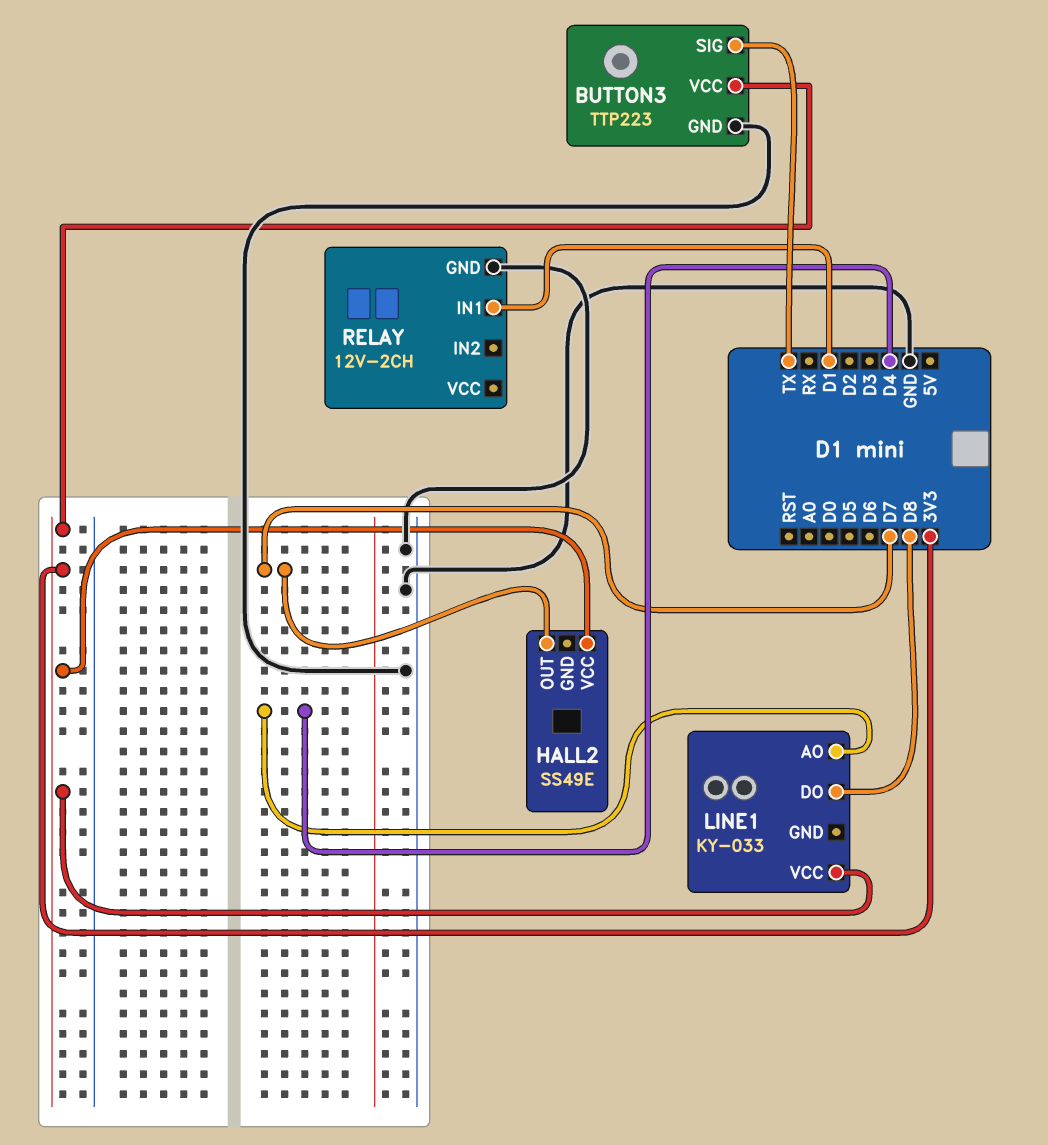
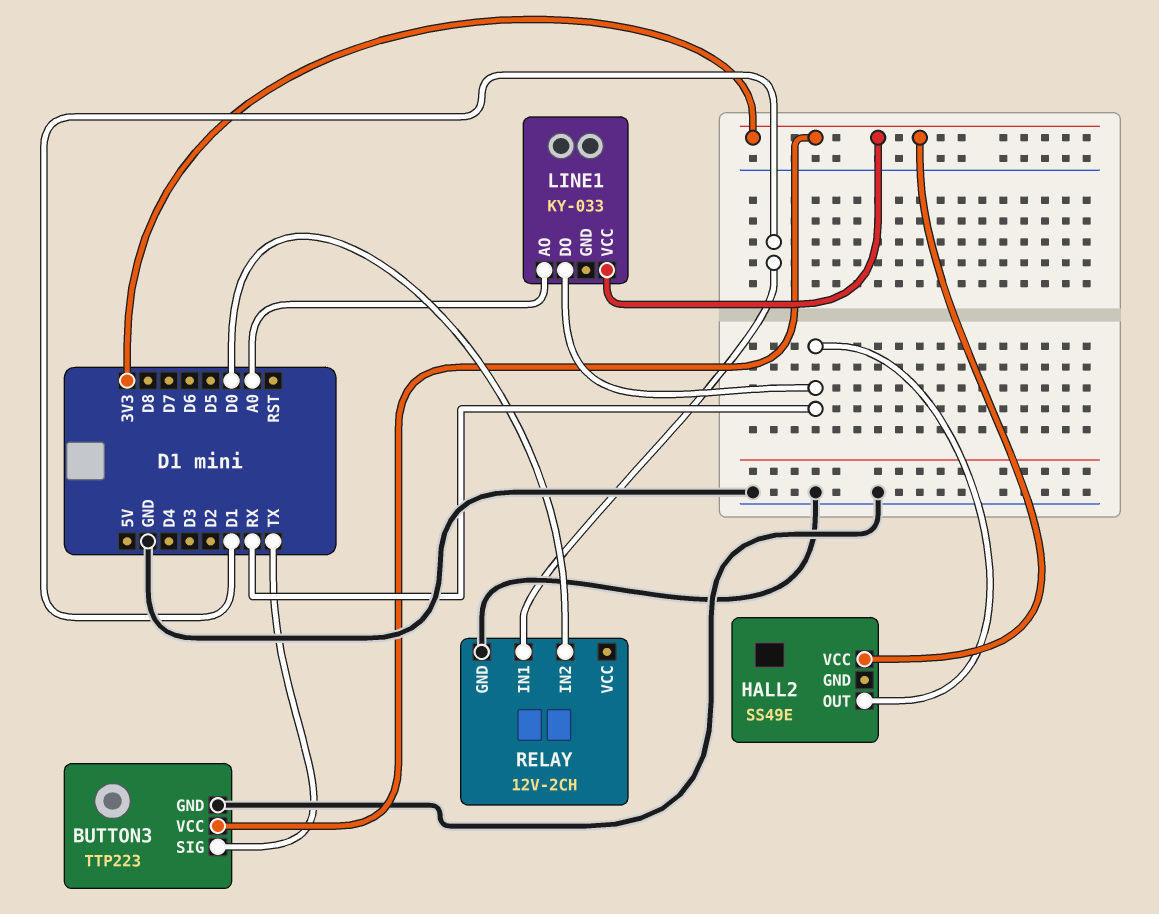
HALL2 pin OUT: D7 -> RX
LINE1 pin AO: D4 -> A0
LINE1 pin DO: D8 -> RX
RELAY pin IN2: none -> D0

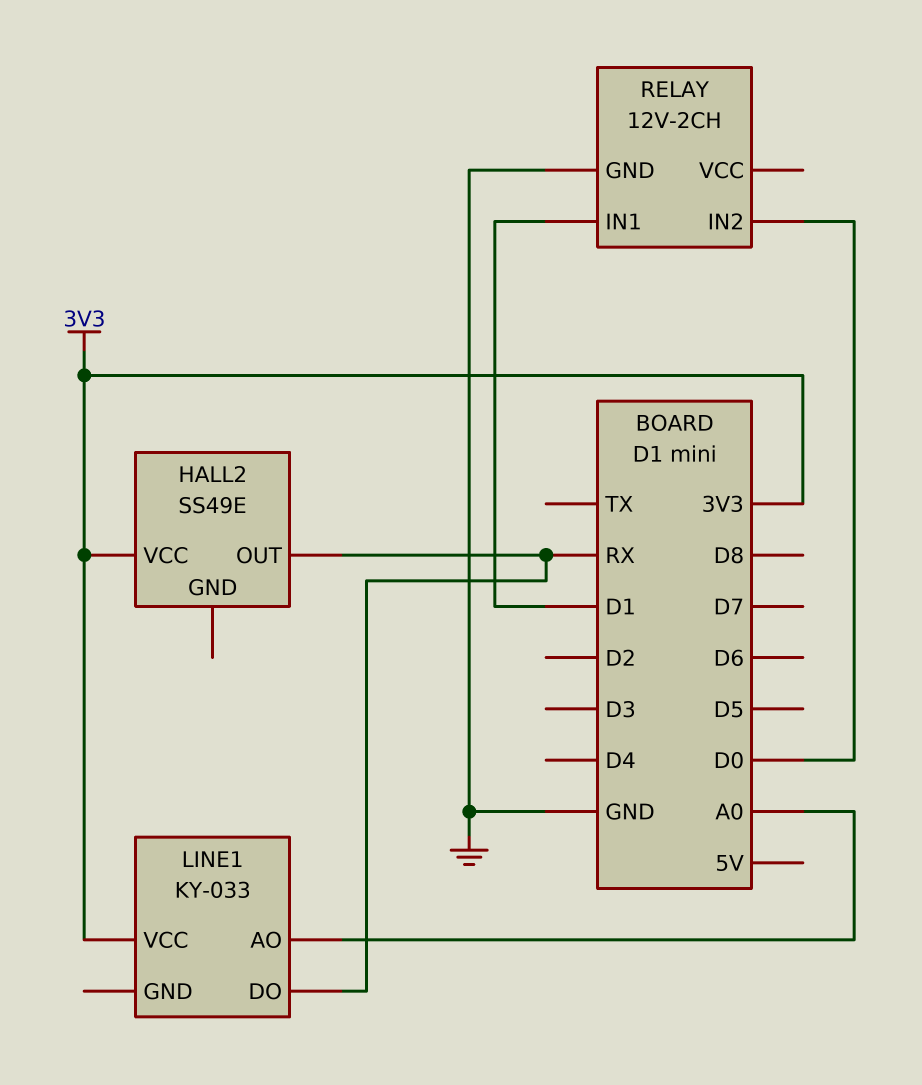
BUTTON3: TTP223 -> none
BUTTON3 pin GND: GND -> none
BUTTON3 pin SIG: TX -> none
BUTTON3 pin VCC: 3V3 -> none

